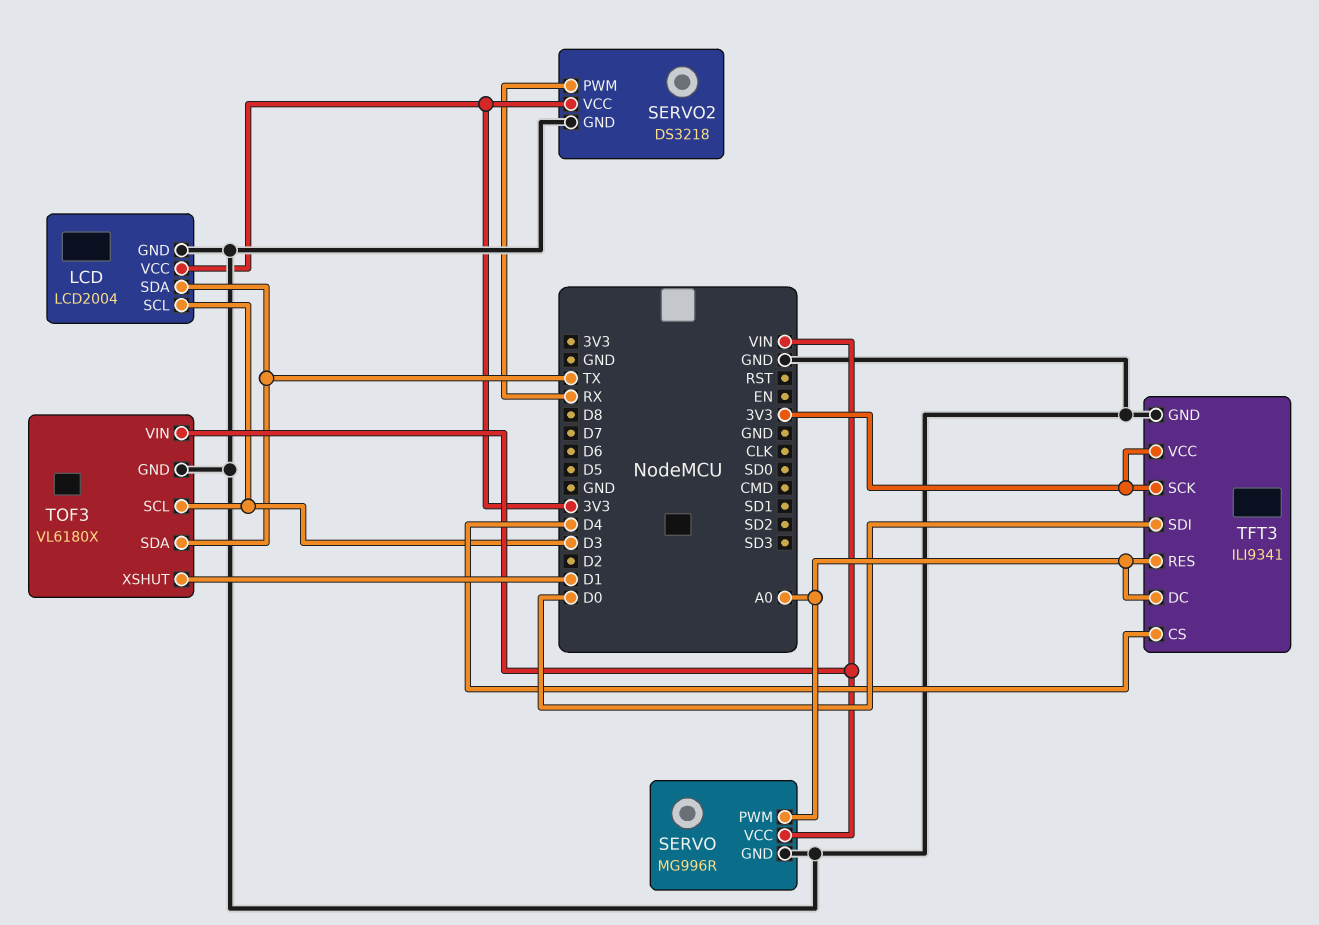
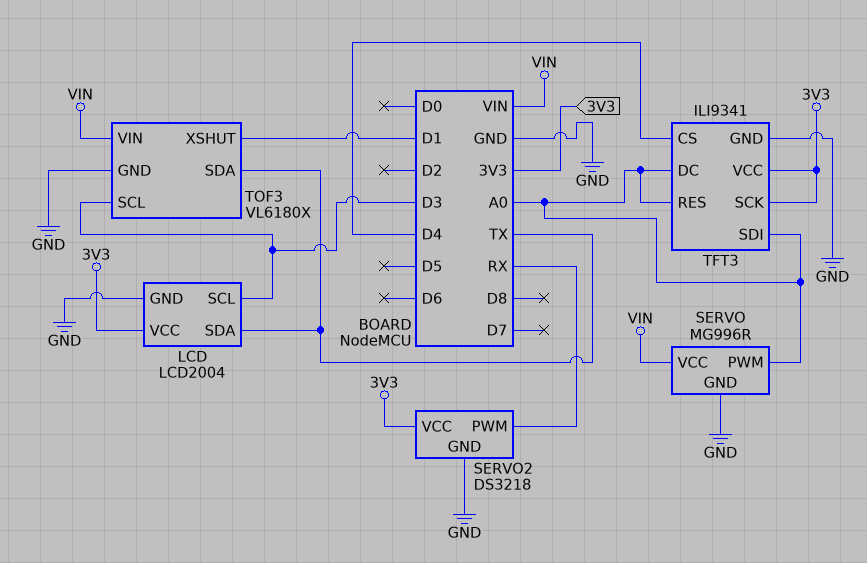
TFT3 pin SDI: D0 -> A0

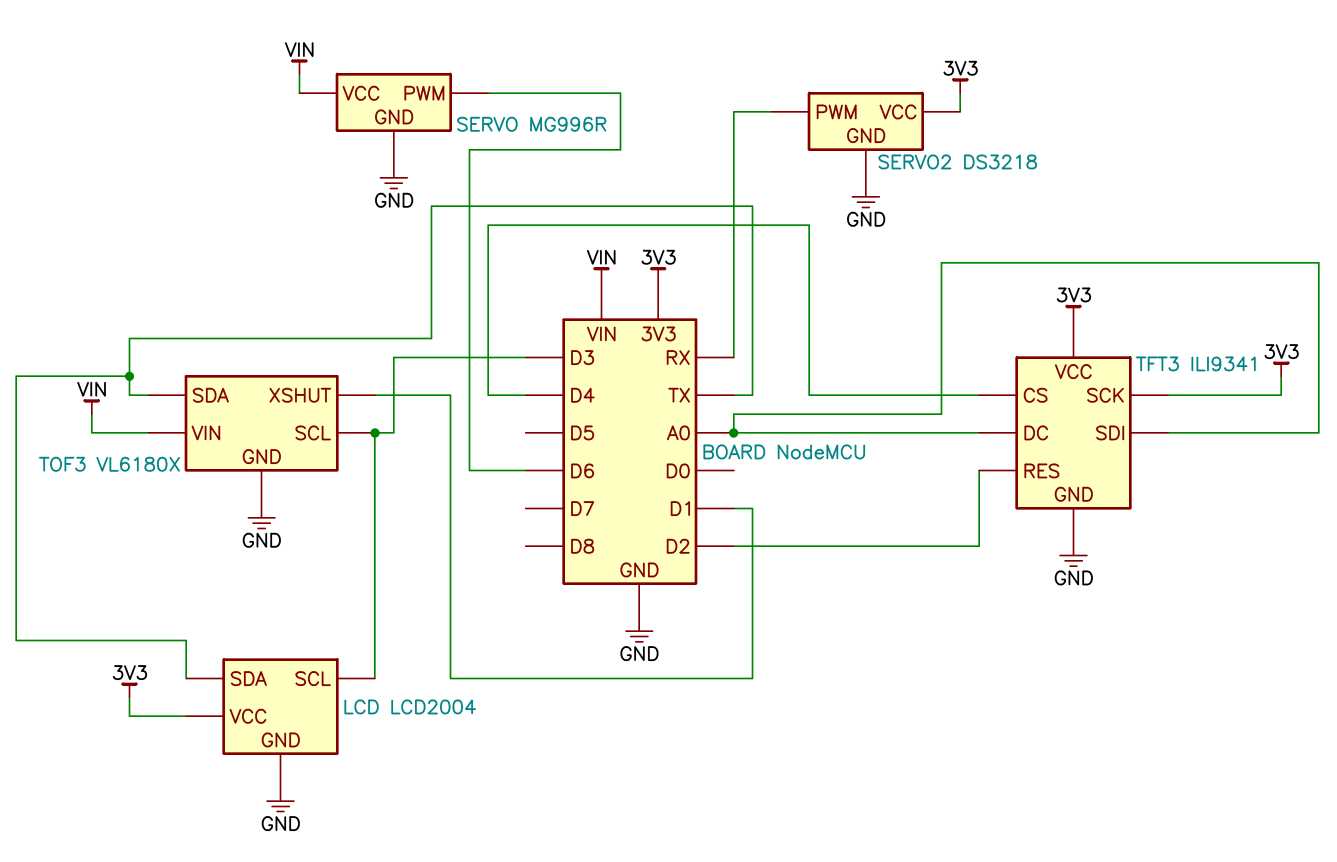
SERVO pin PWM: A0 -> D6
TFT3 pin RES: A0 -> D2

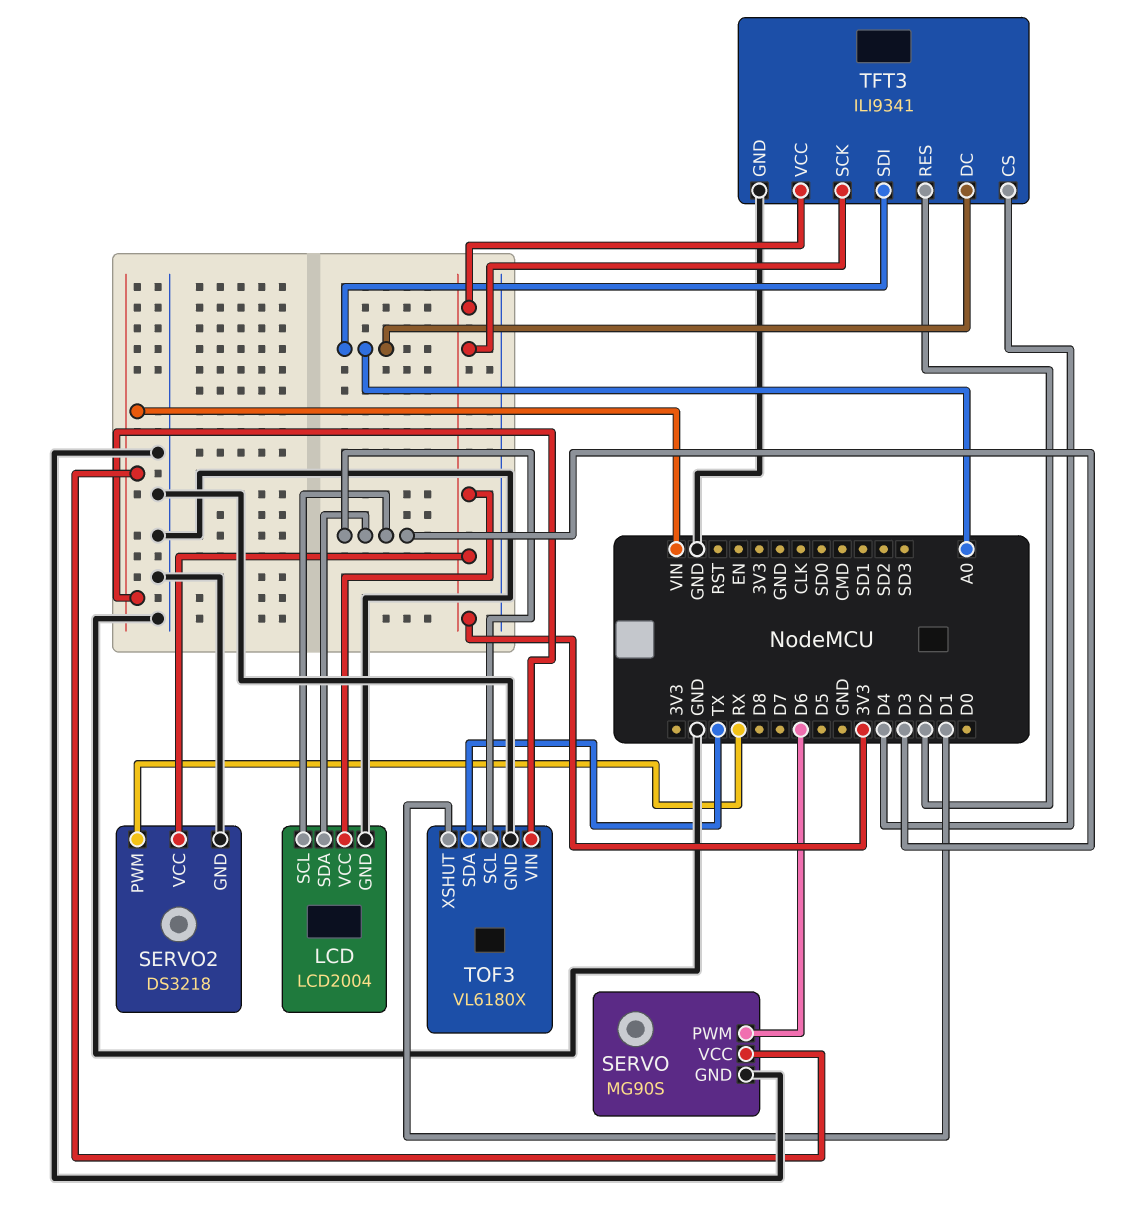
LCD pin SDA: TX -> D3
SERVO: MG996R -> MG90S

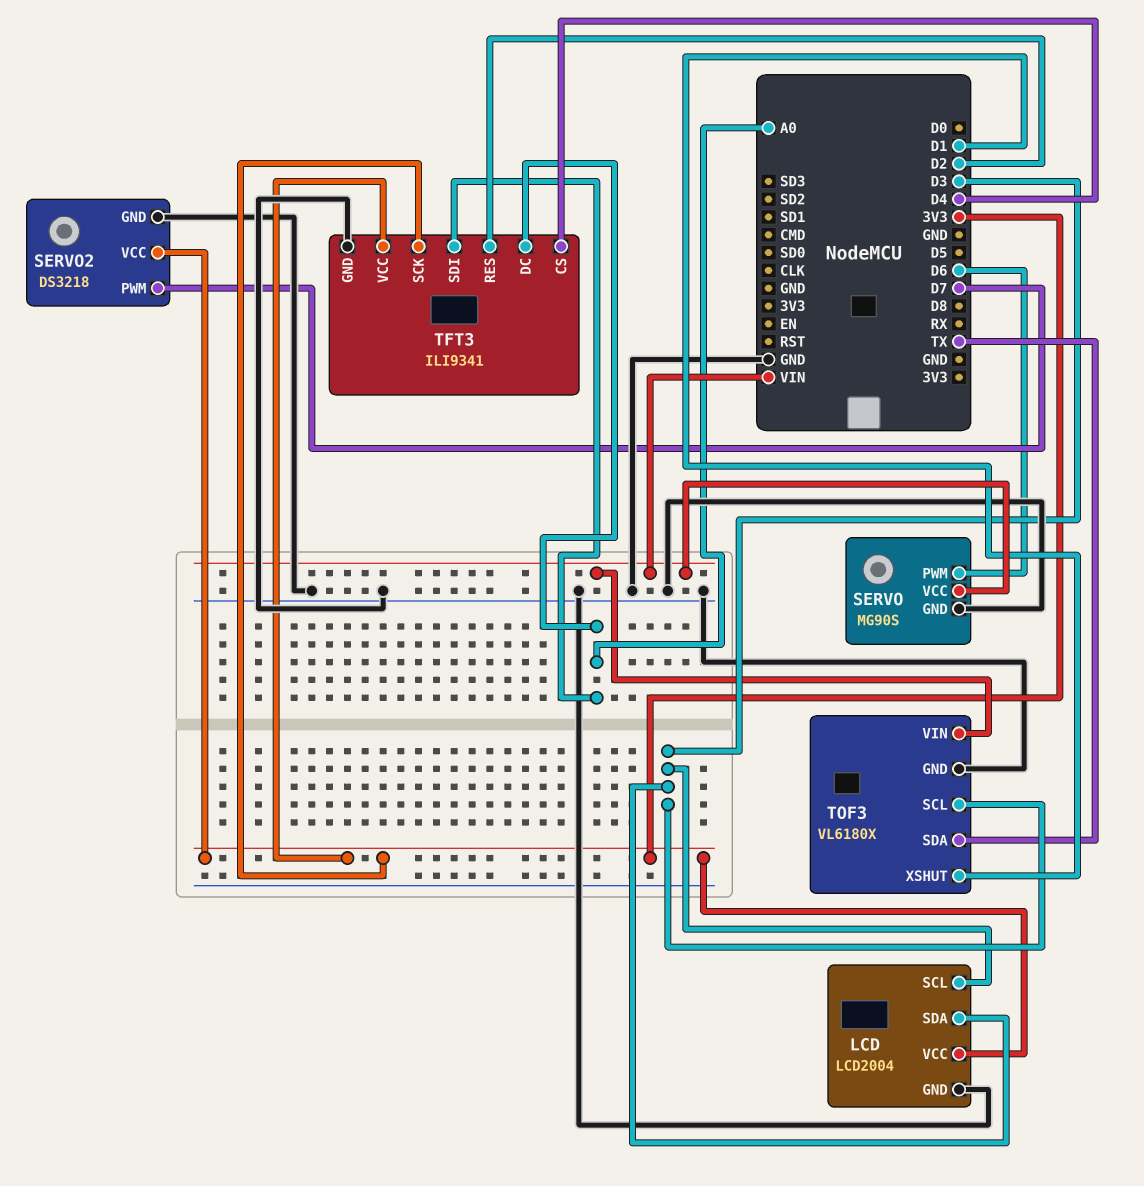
SERVO2 pin PWM: RX -> D7

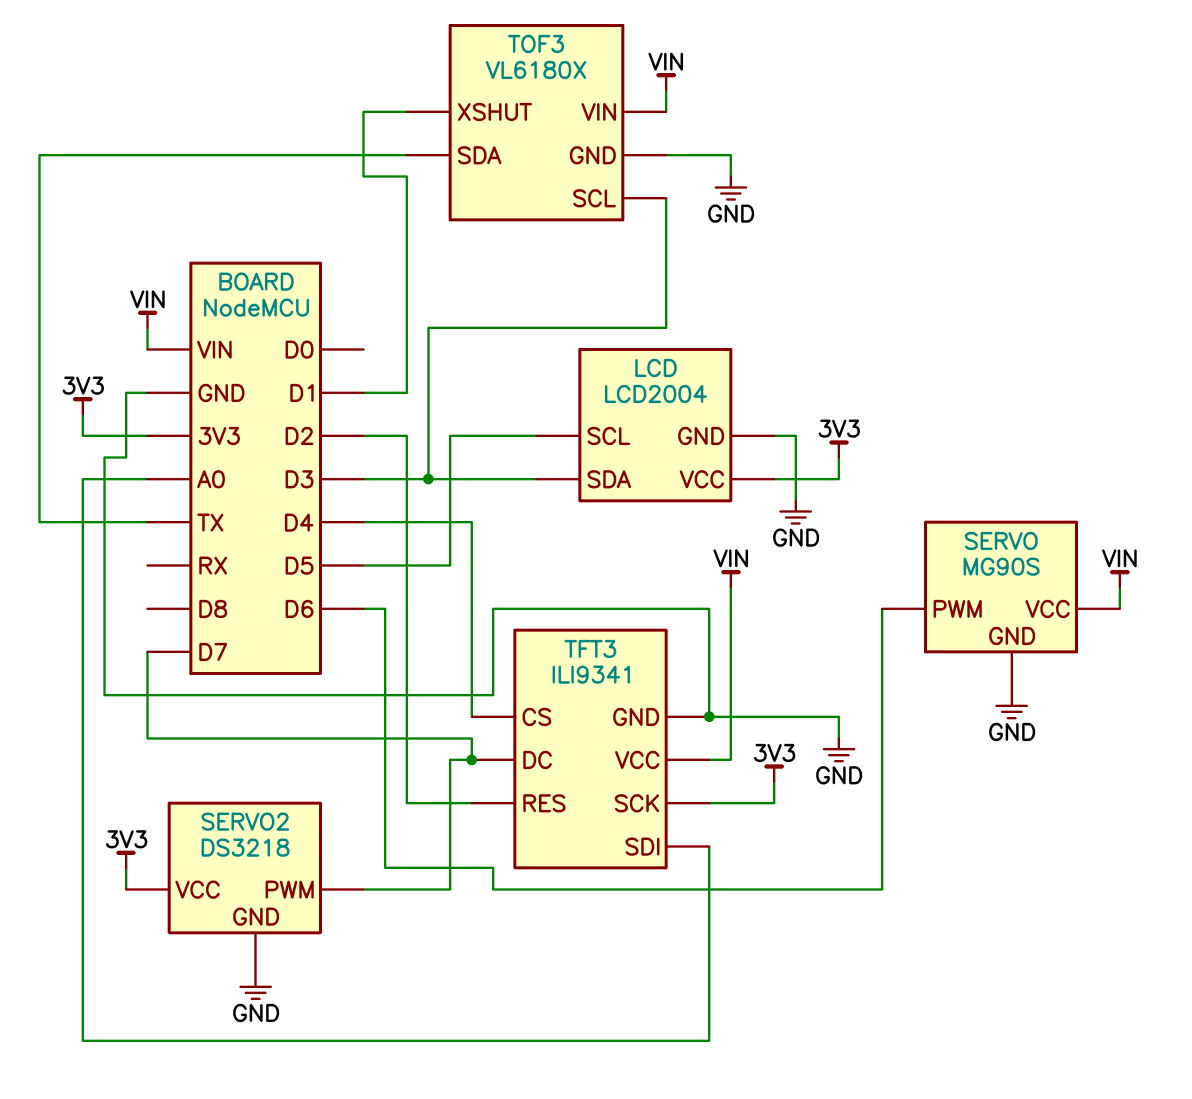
LCD pin SCL: D3 -> D5
TFT3 pin DC: A0 -> D7
TFT3 pin VCC: 3V3 -> VIN

